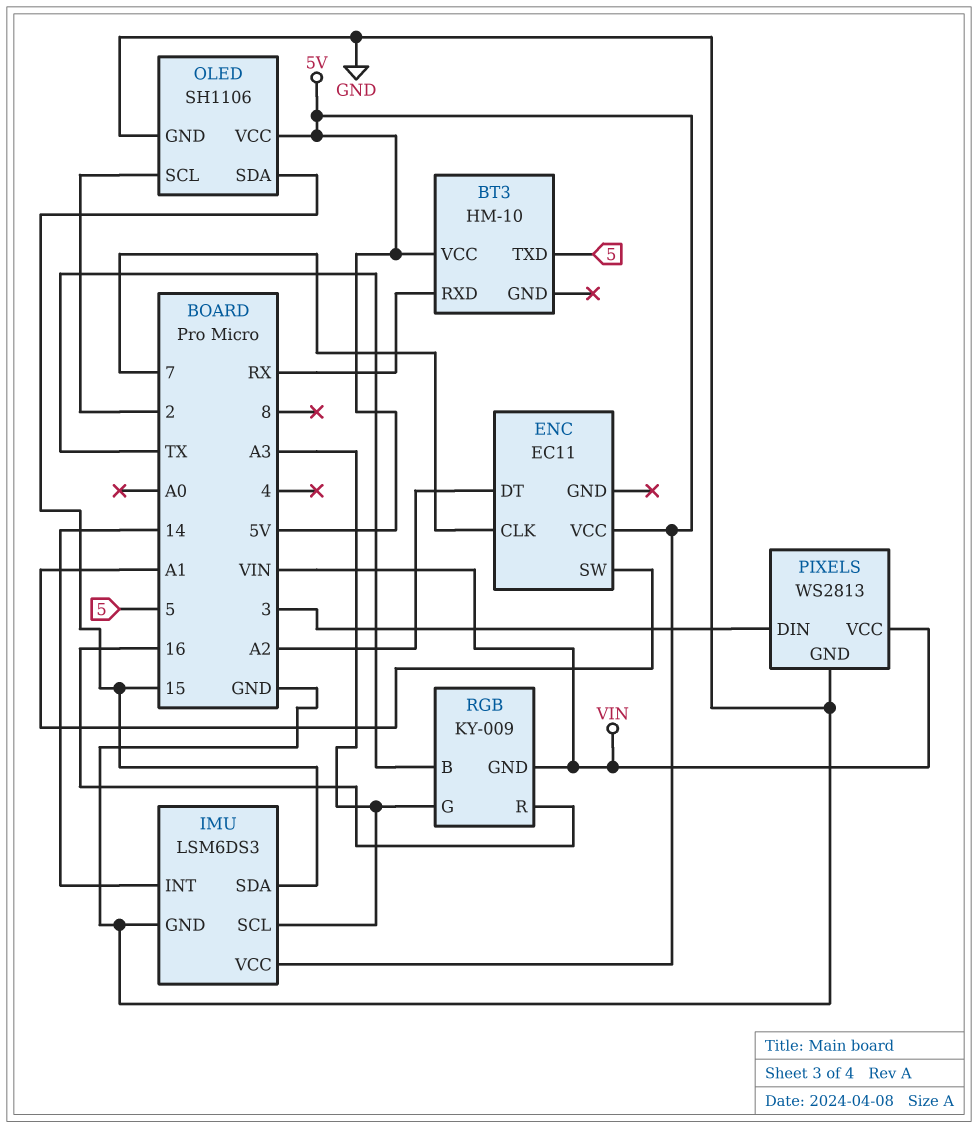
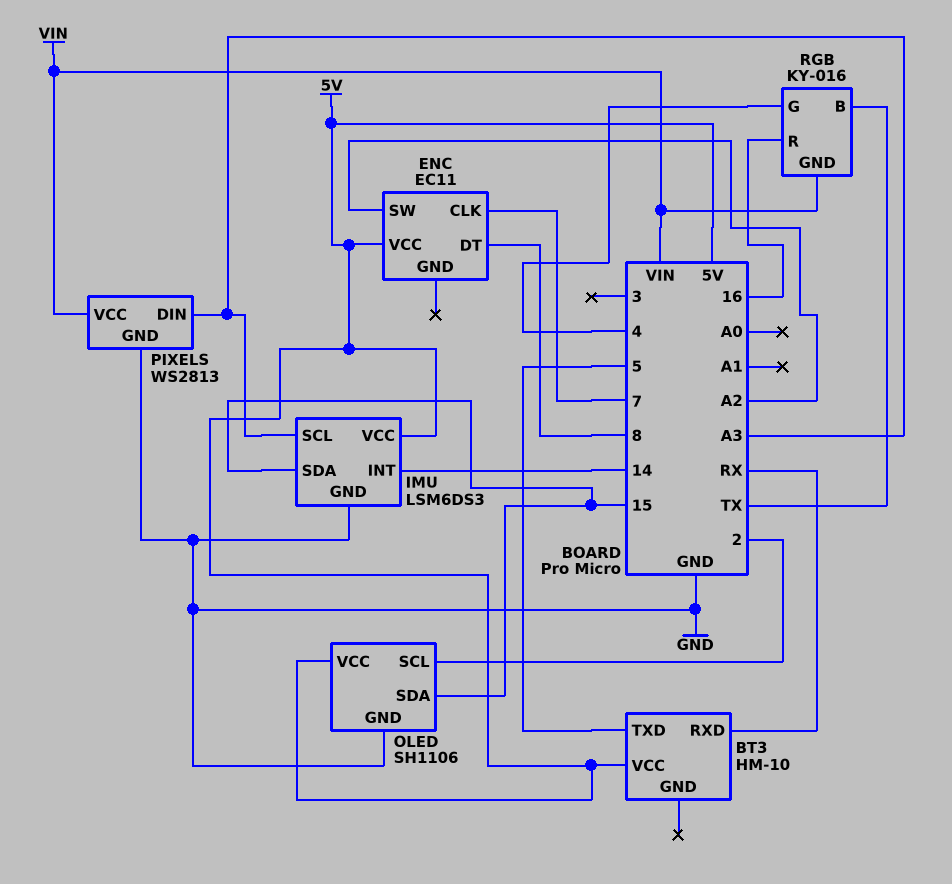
ENC pin DT: A2 -> 8
ENC pin SW: A1 -> A2
PIXELS pin DIN: 3 -> A3
RGB: KY-009 -> KY-016
RGB pin G: A3 -> 4

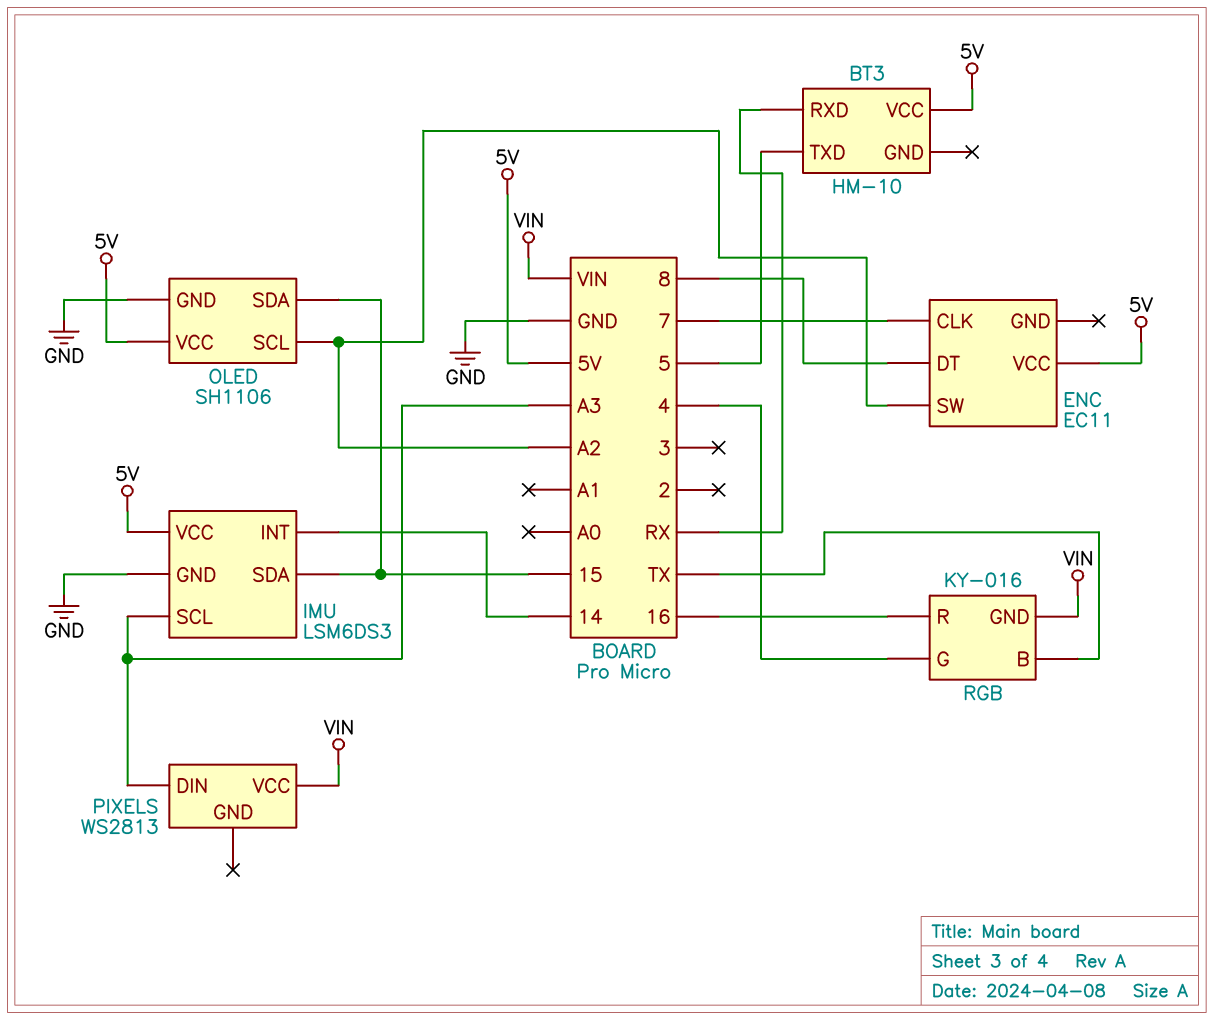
OLED pin SCL: 2 -> A2
PIXELS pin GND: GND -> none

